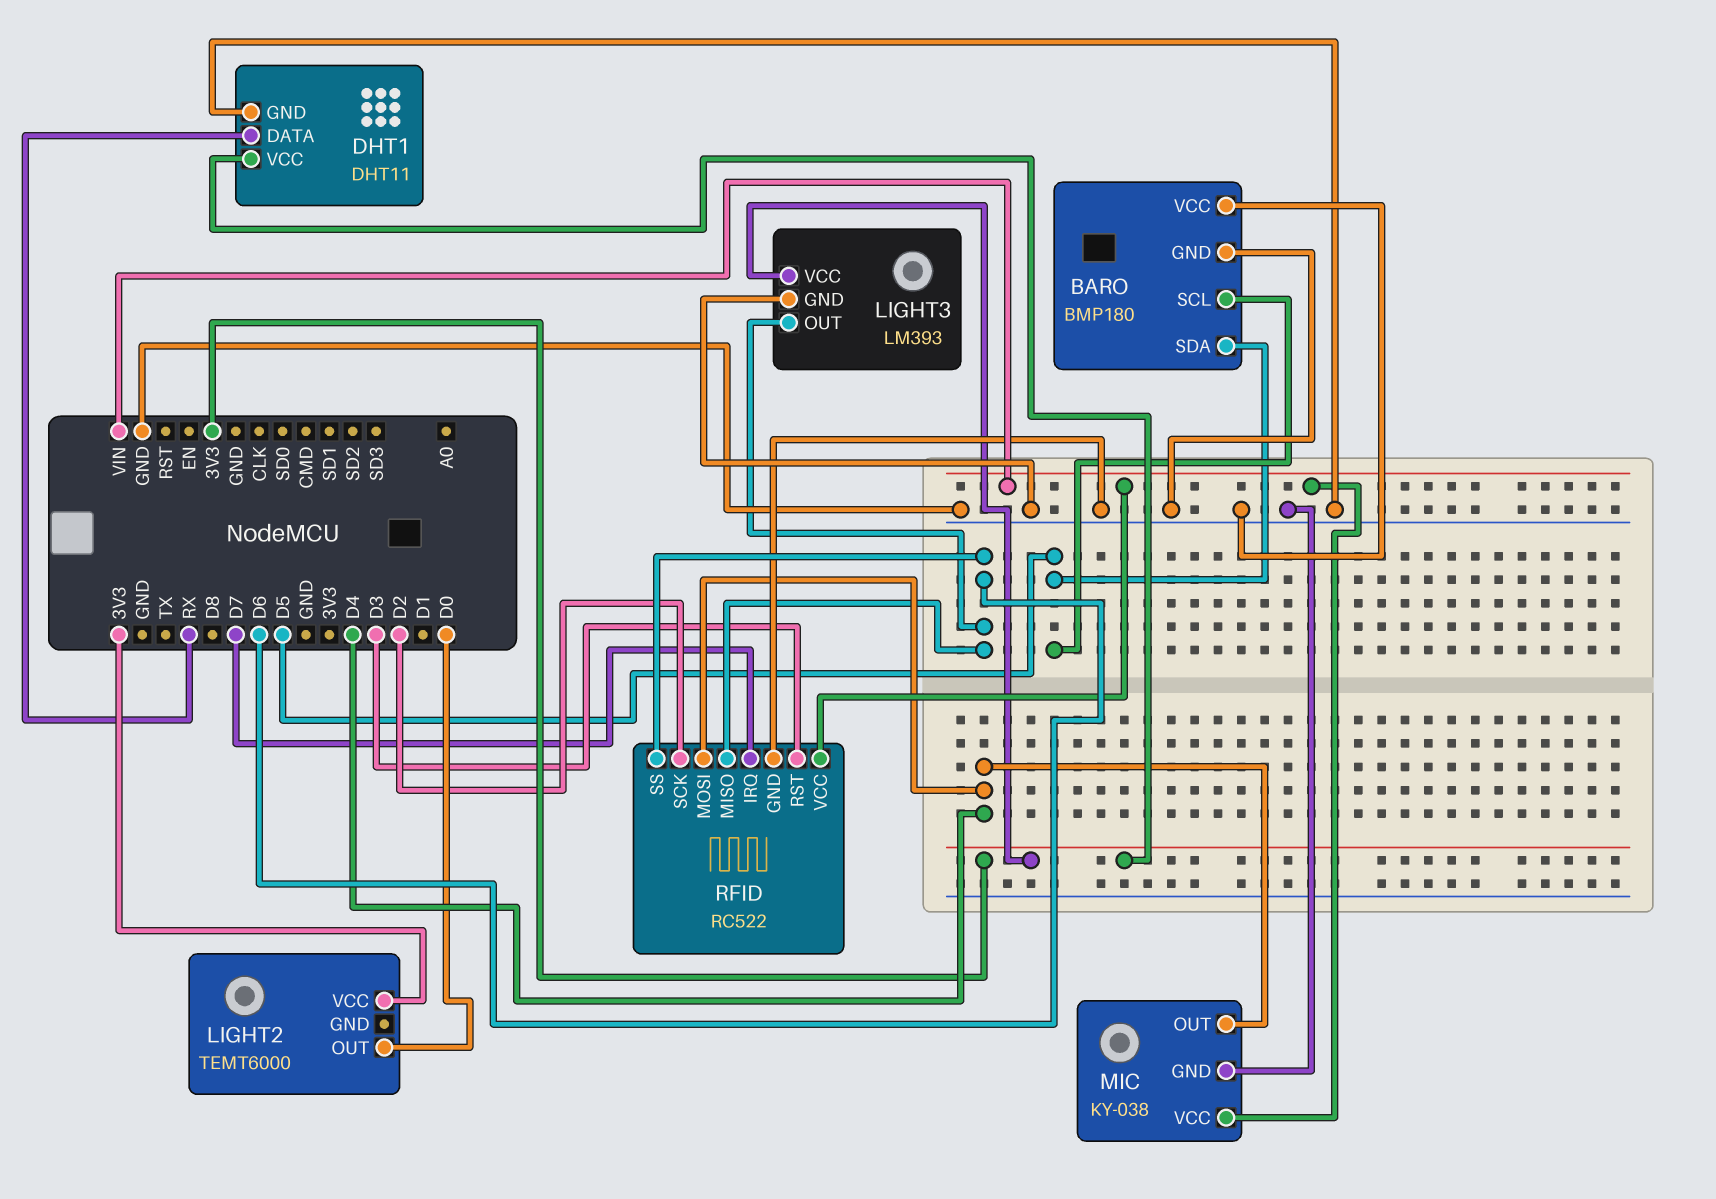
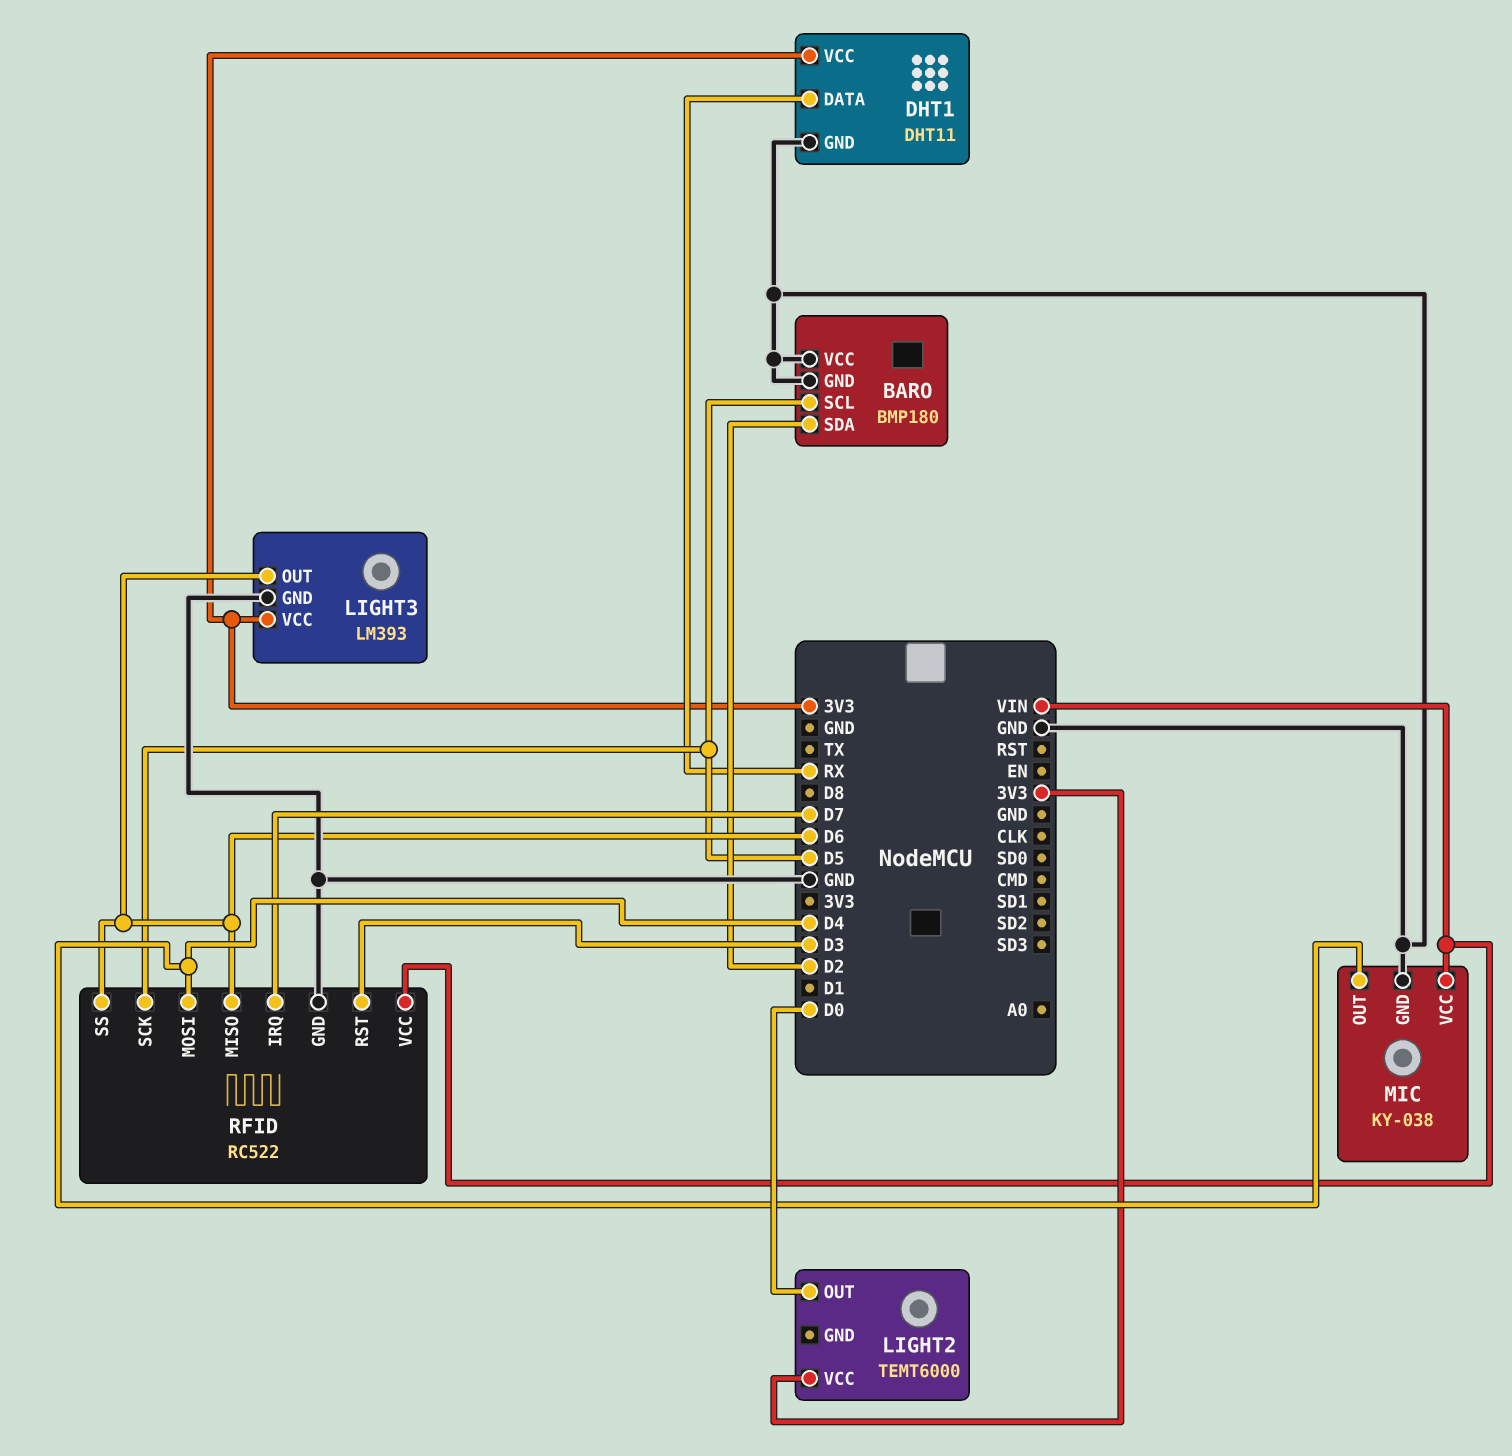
BARO pin SDA: D5 -> D2
RFID pin SCK: D2 -> D5

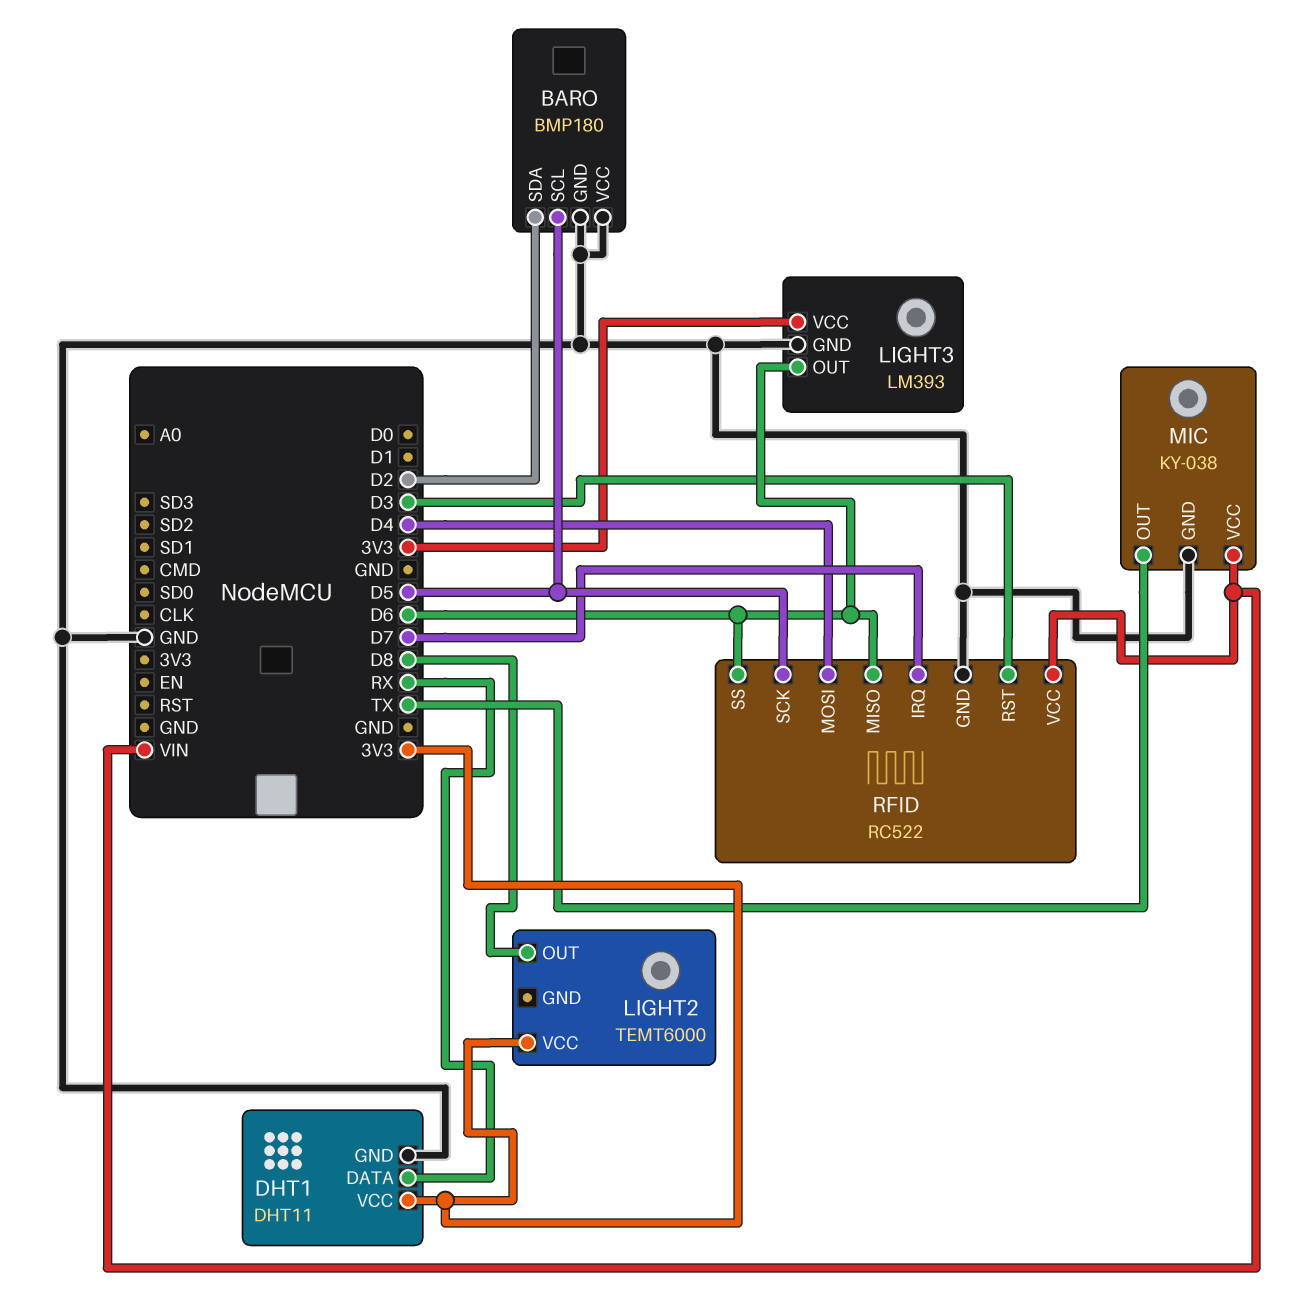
LIGHT2 pin OUT: D0 -> D8
MIC pin OUT: D4 -> TX

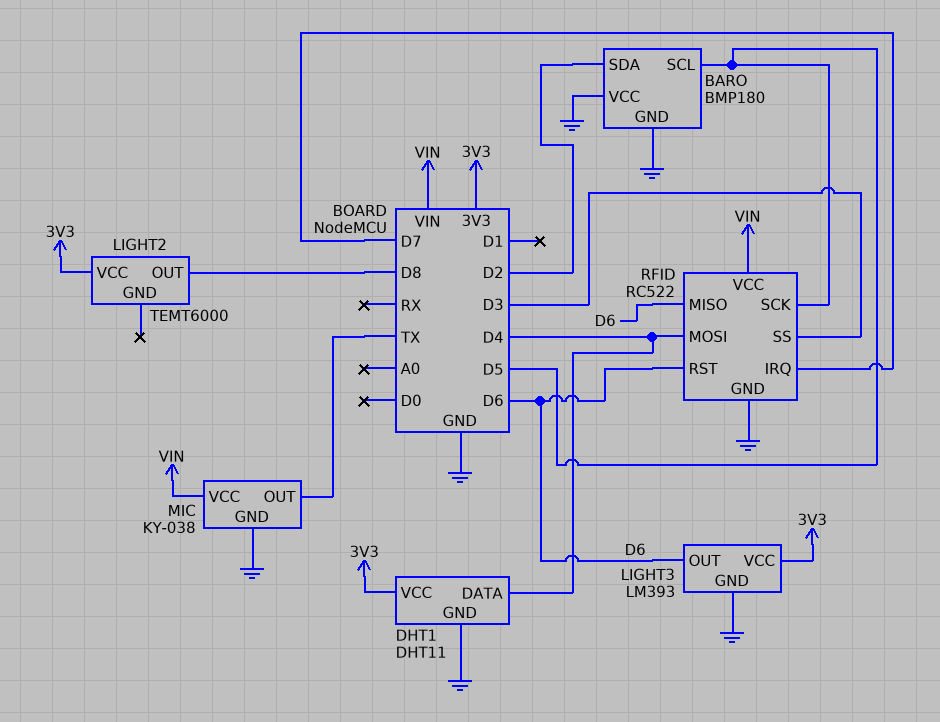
DHT1 pin DATA: RX -> D4
RFID pin RST: D3 -> D6
RFID pin SS: D6 -> D3

